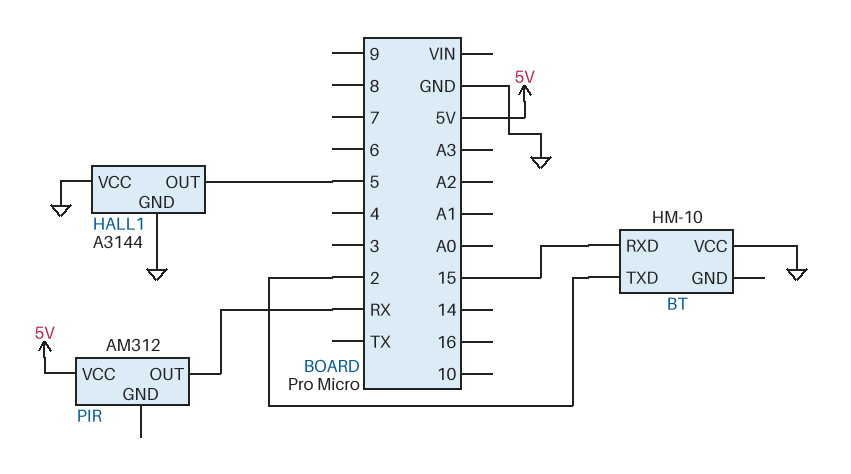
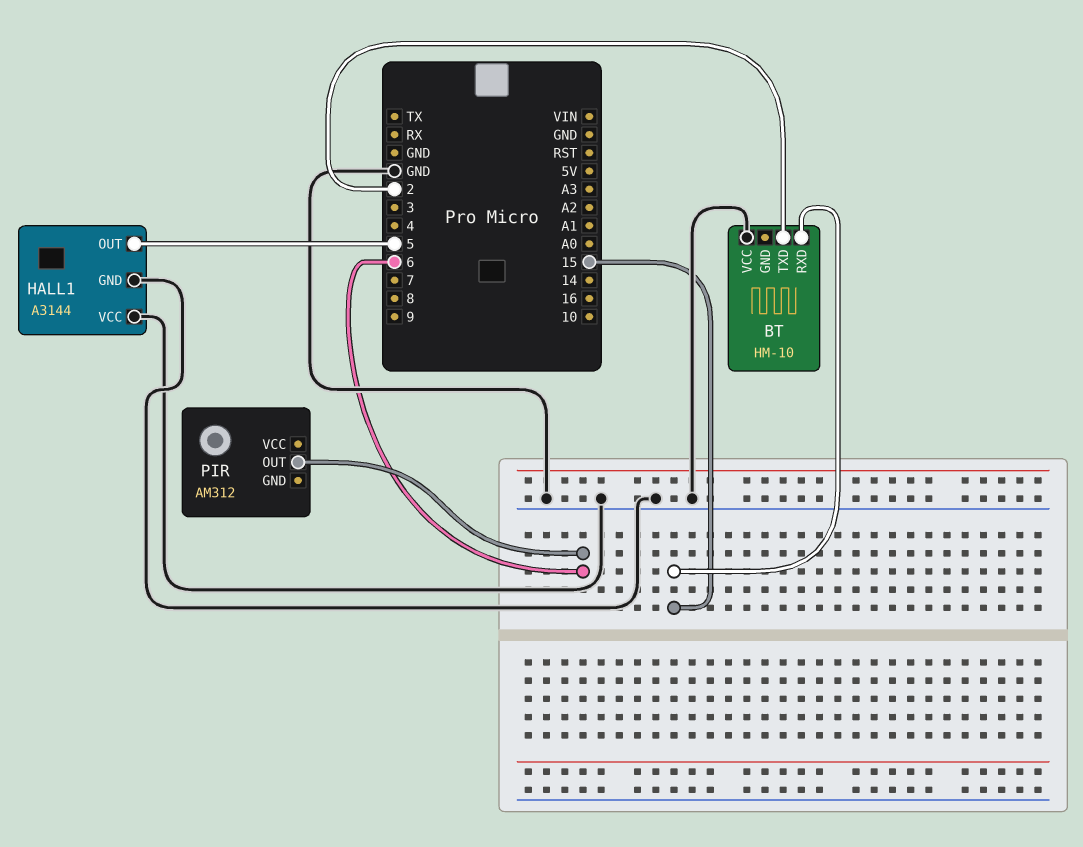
PIR pin OUT: RX -> 6
PIR pin VCC: 5V -> none

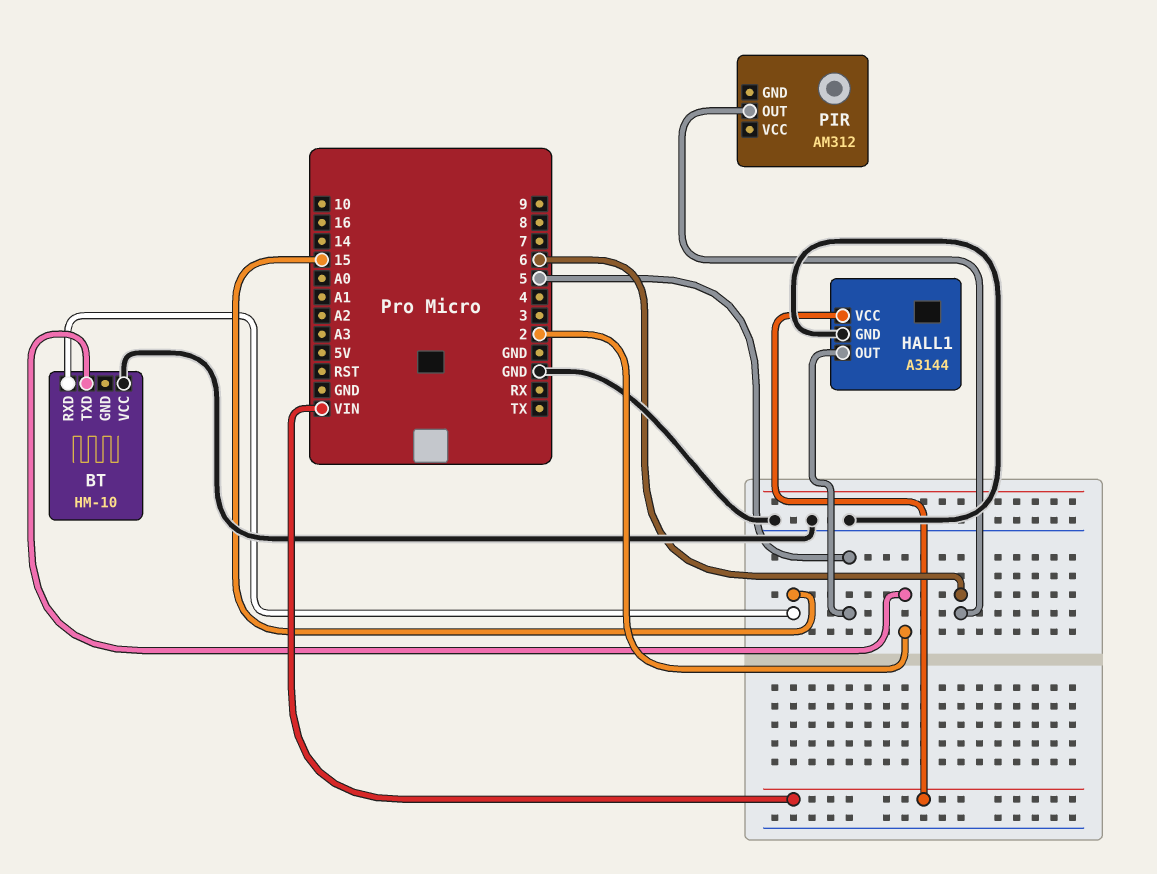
HALL1 pin VCC: GND -> VIN

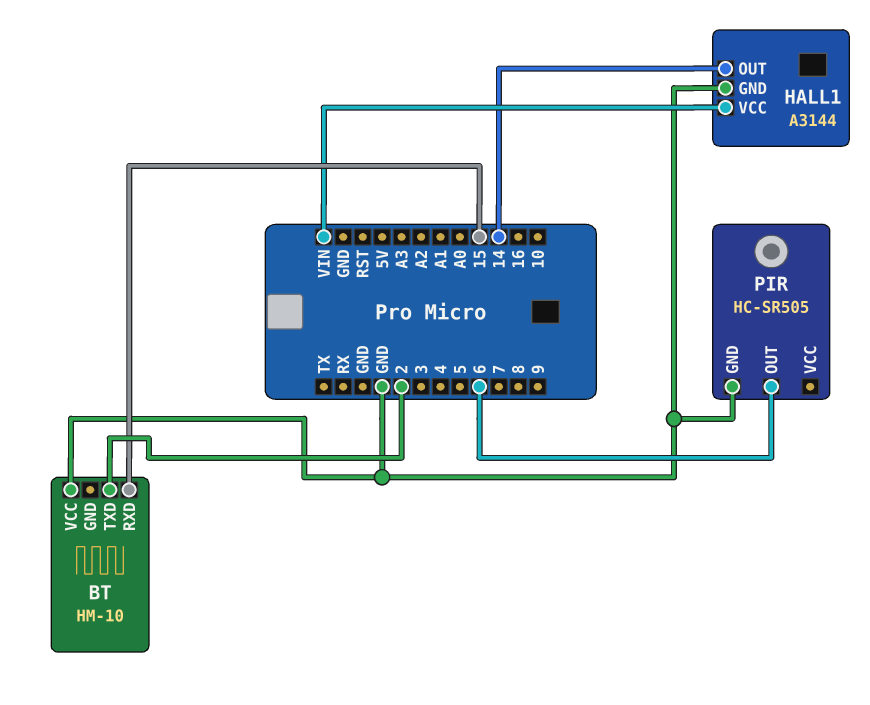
HALL1 pin OUT: 5 -> 14
PIR: AM312 -> HC-SR505
PIR pin GND: none -> GND

